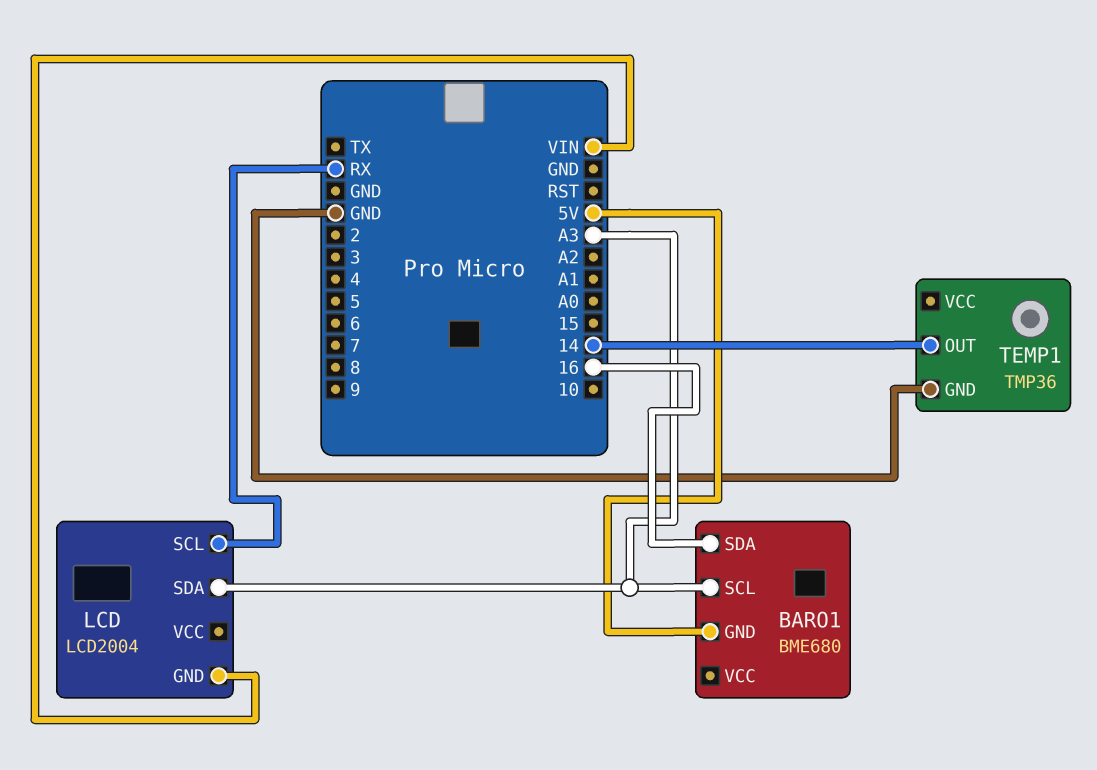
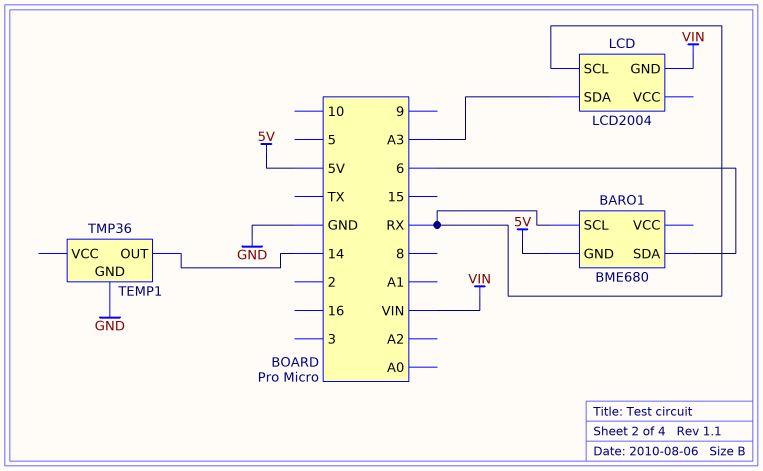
BARO1 pin SCL: A3 -> RX
BARO1 pin SDA: 16 -> 6

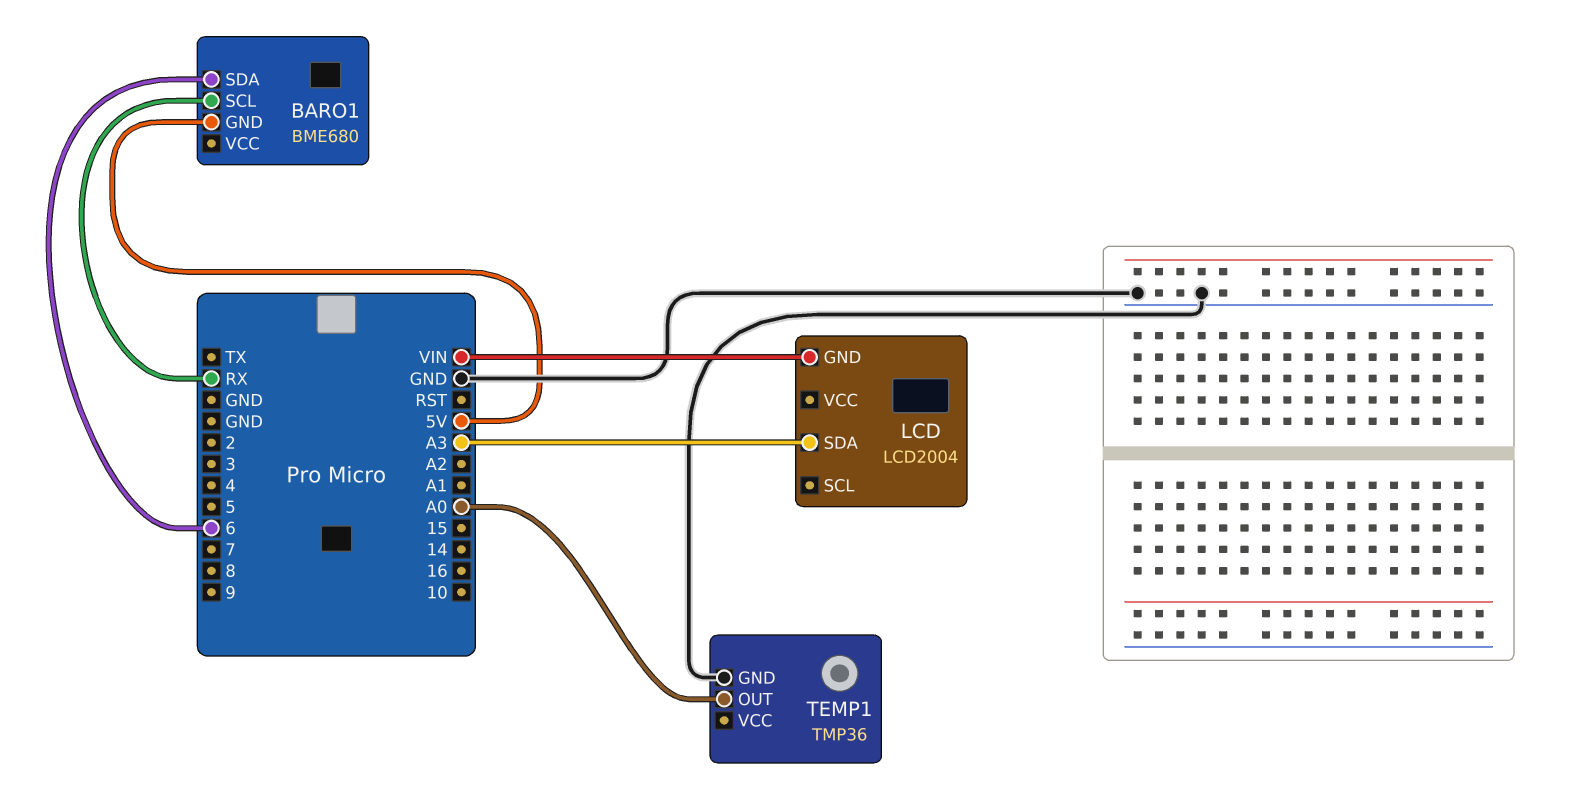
LCD pin SCL: RX -> none
TEMP1 pin OUT: 14 -> A0

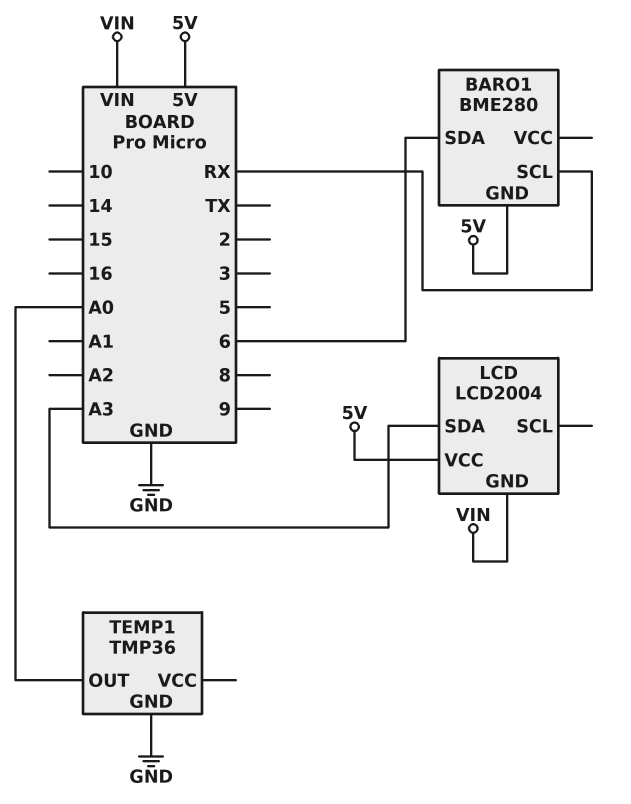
BARO1: BME680 -> BME280
LCD pin VCC: none -> 5V

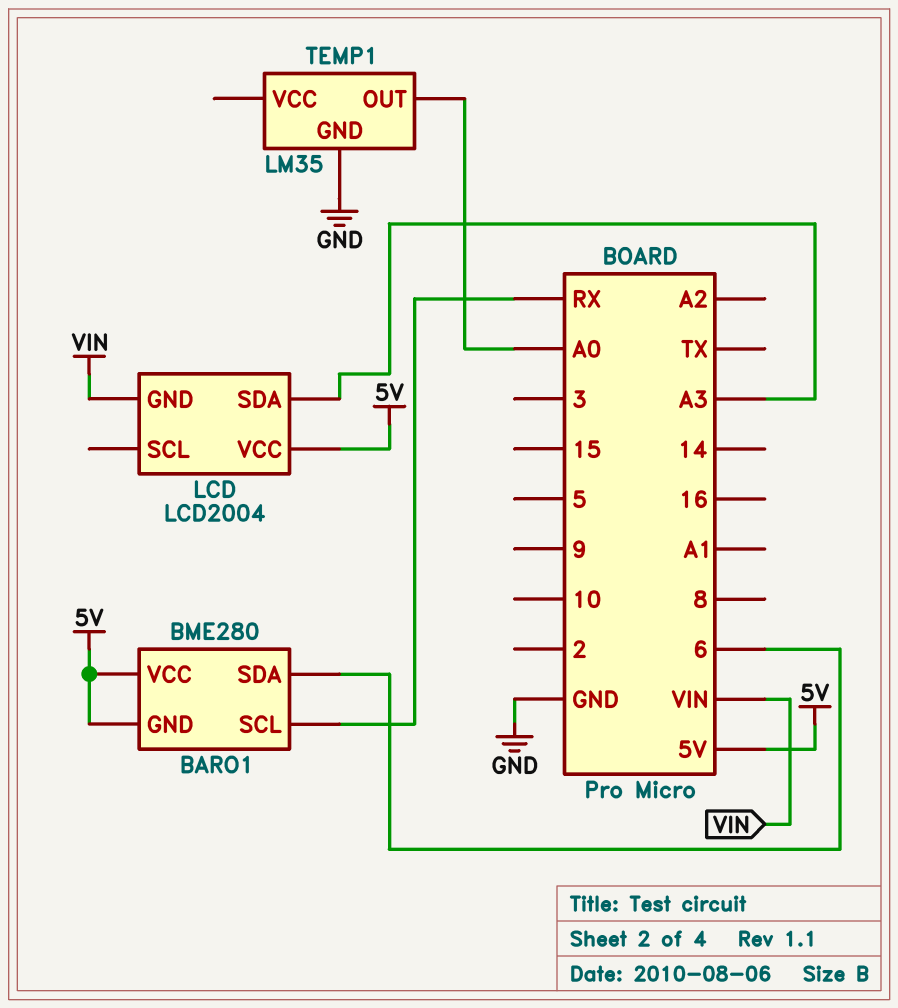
BARO1 pin VCC: none -> 5V
TEMP1: TMP36 -> LM35

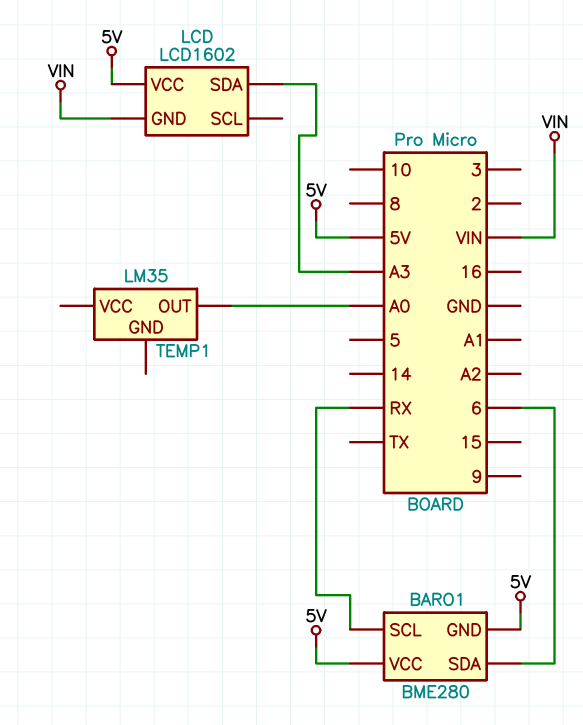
LCD: LCD2004 -> LCD1602
TEMP1 pin GND: GND -> none

